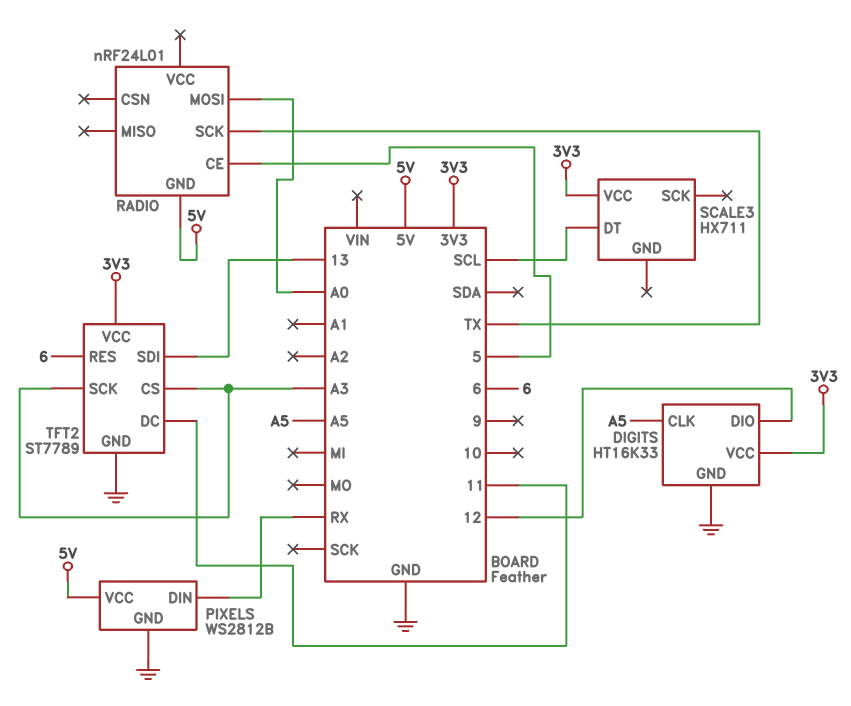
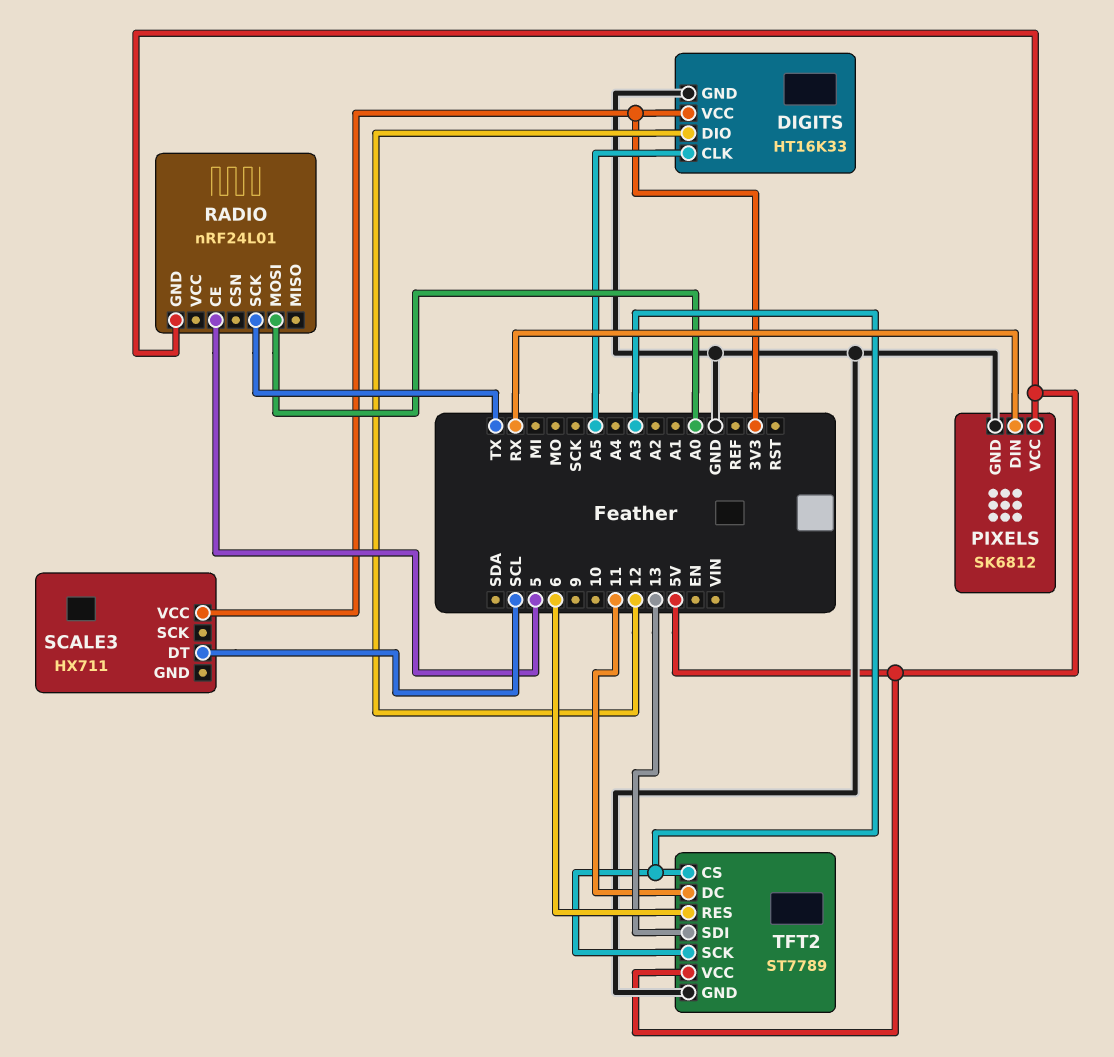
PIXELS: WS2812B -> SK6812
TFT2 pin VCC: 3V3 -> 5V

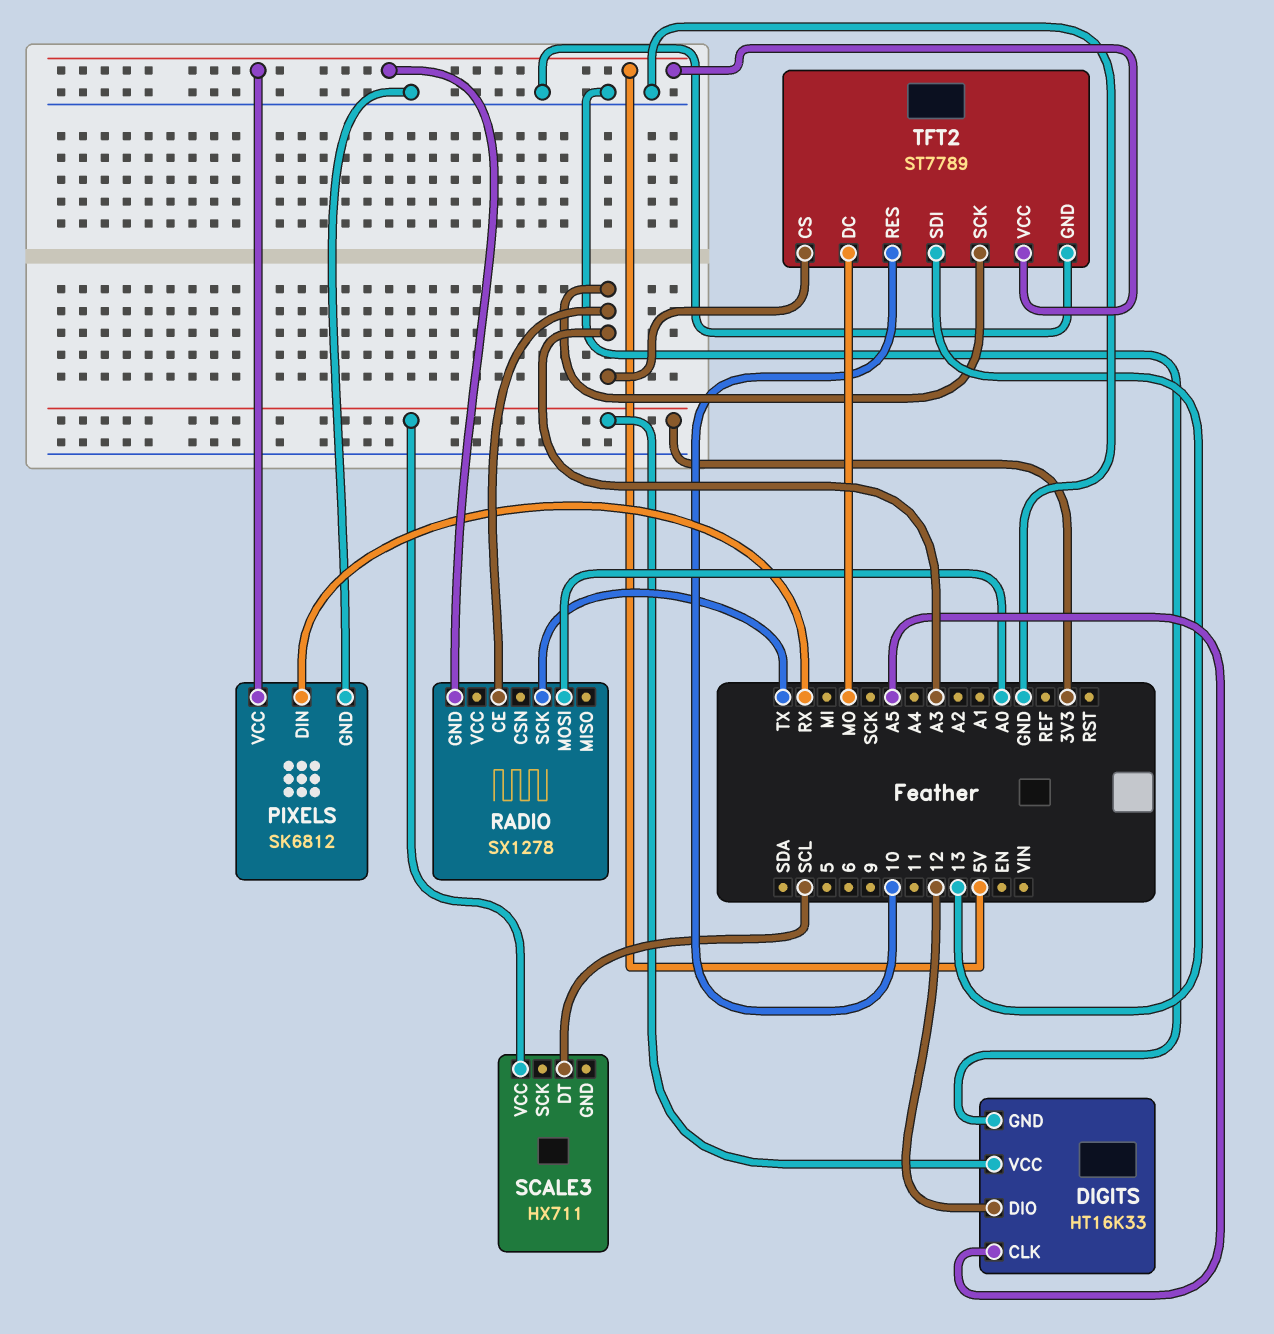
RADIO: nRF24L01 -> SX1278
RADIO pin CE: 5 -> A3
TFT2 pin DC: 11 -> MO
TFT2 pin RES: 6 -> 10

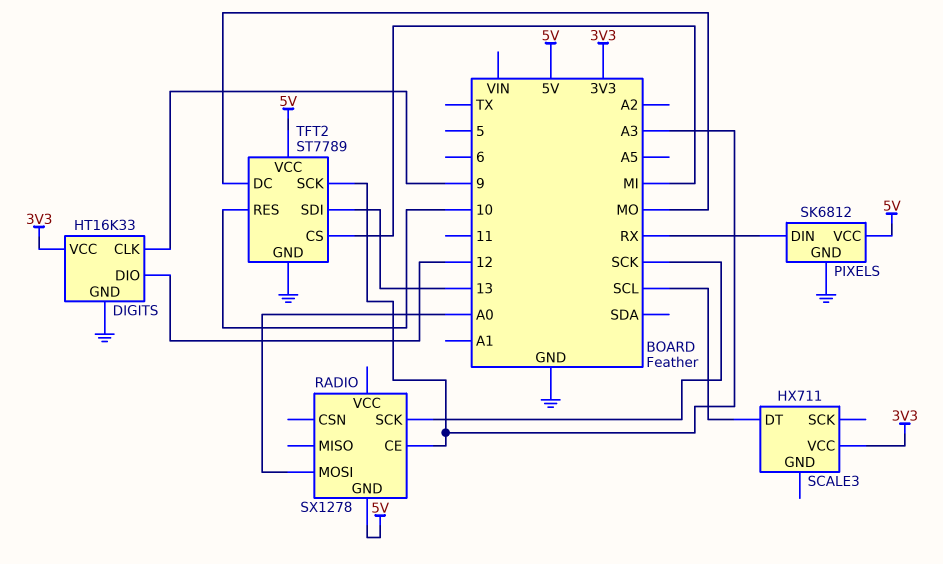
DIGITS pin CLK: A5 -> 9
RADIO pin SCK: TX -> SCK
TFT2 pin CS: A3 -> MI

